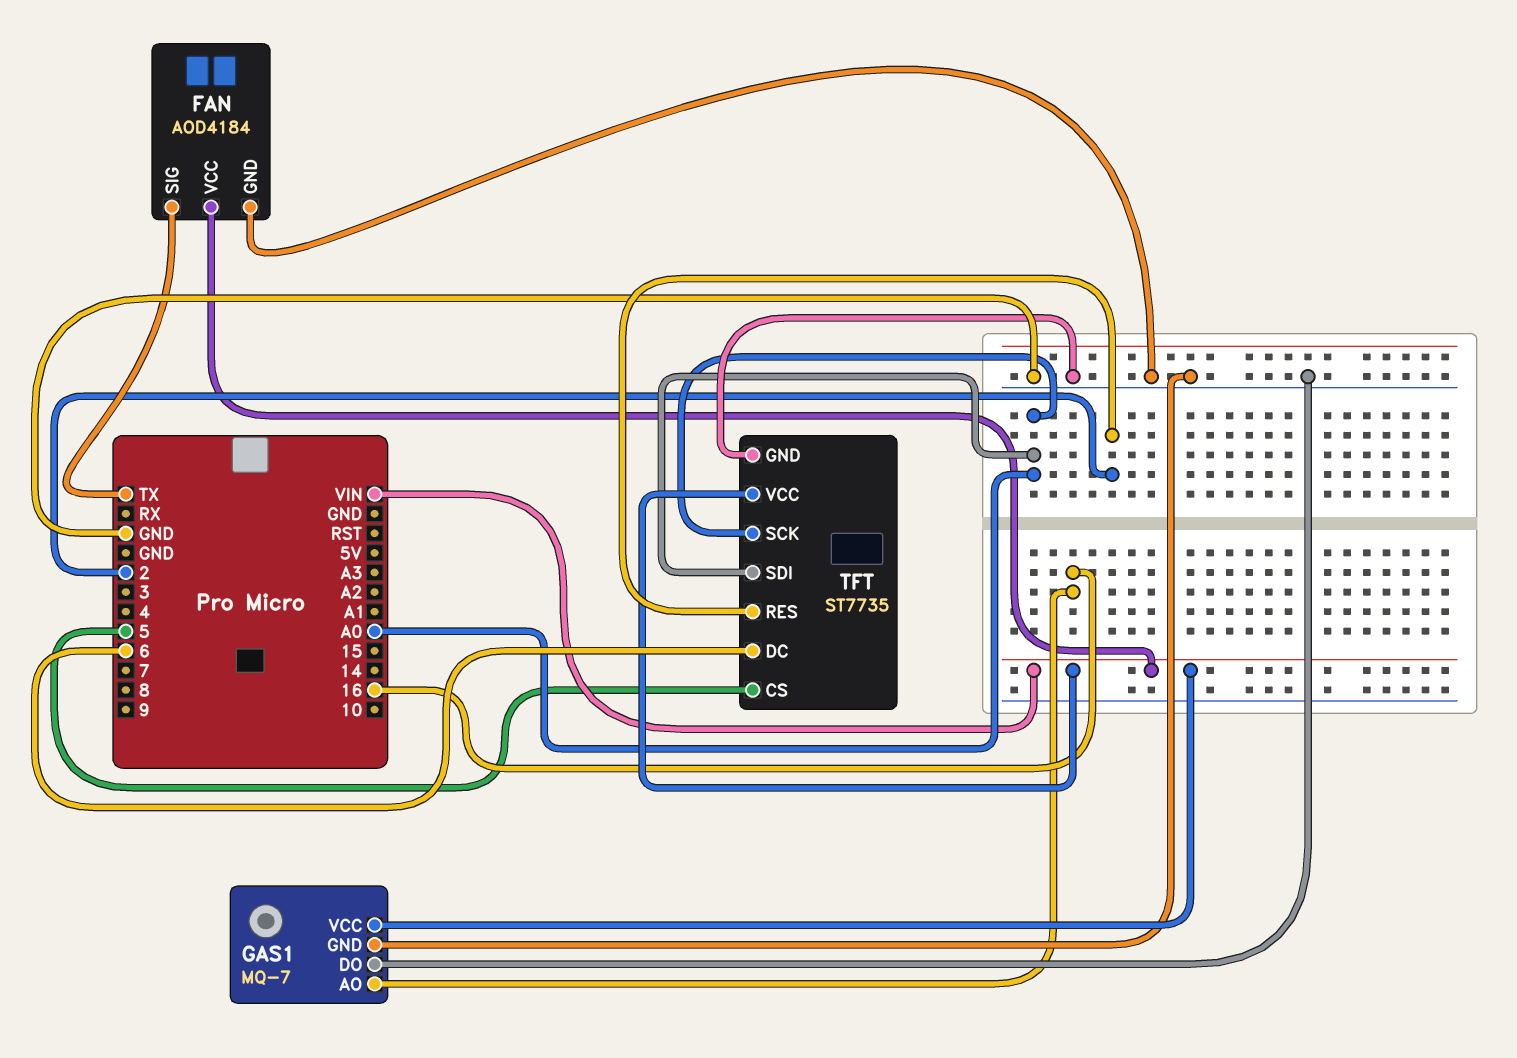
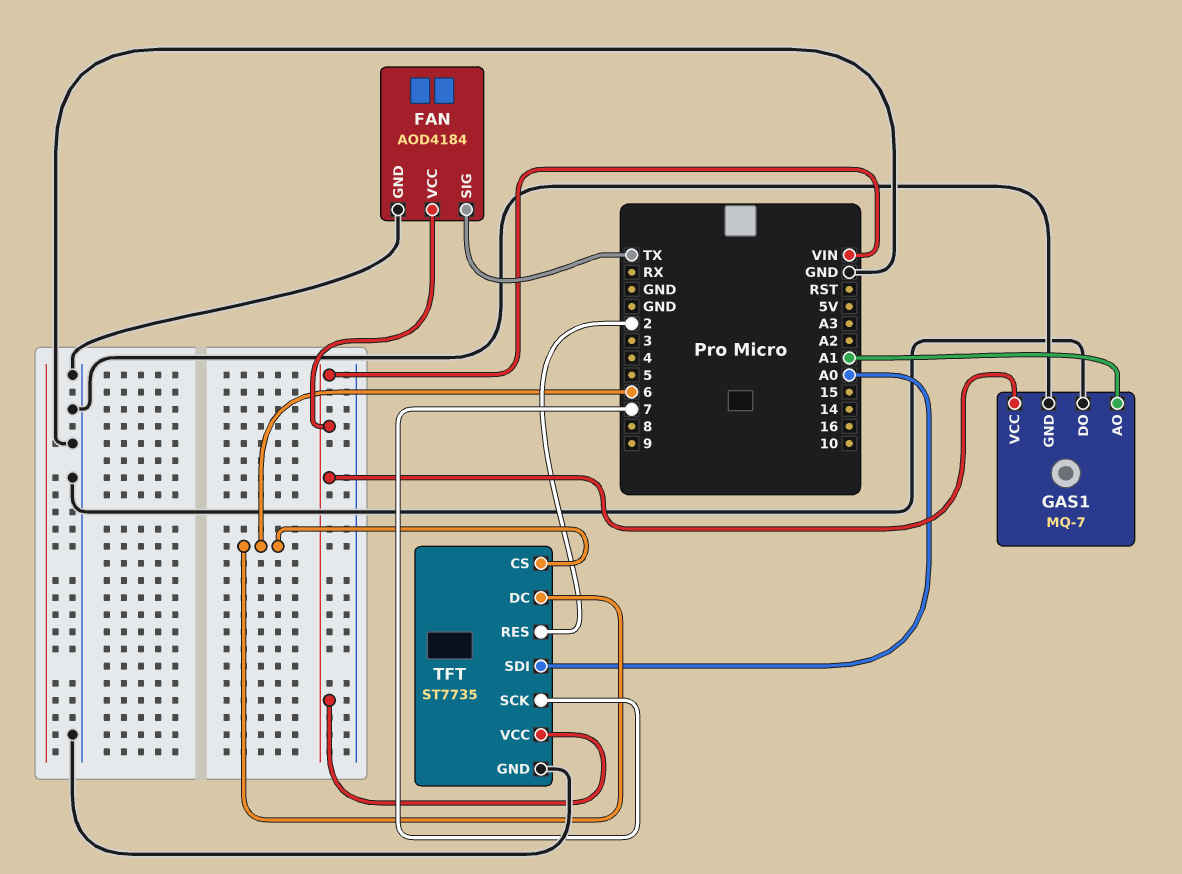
GAS1 pin AO: 16 -> A1
TFT pin CS: 5 -> 6
TFT pin SCK: A0 -> 7

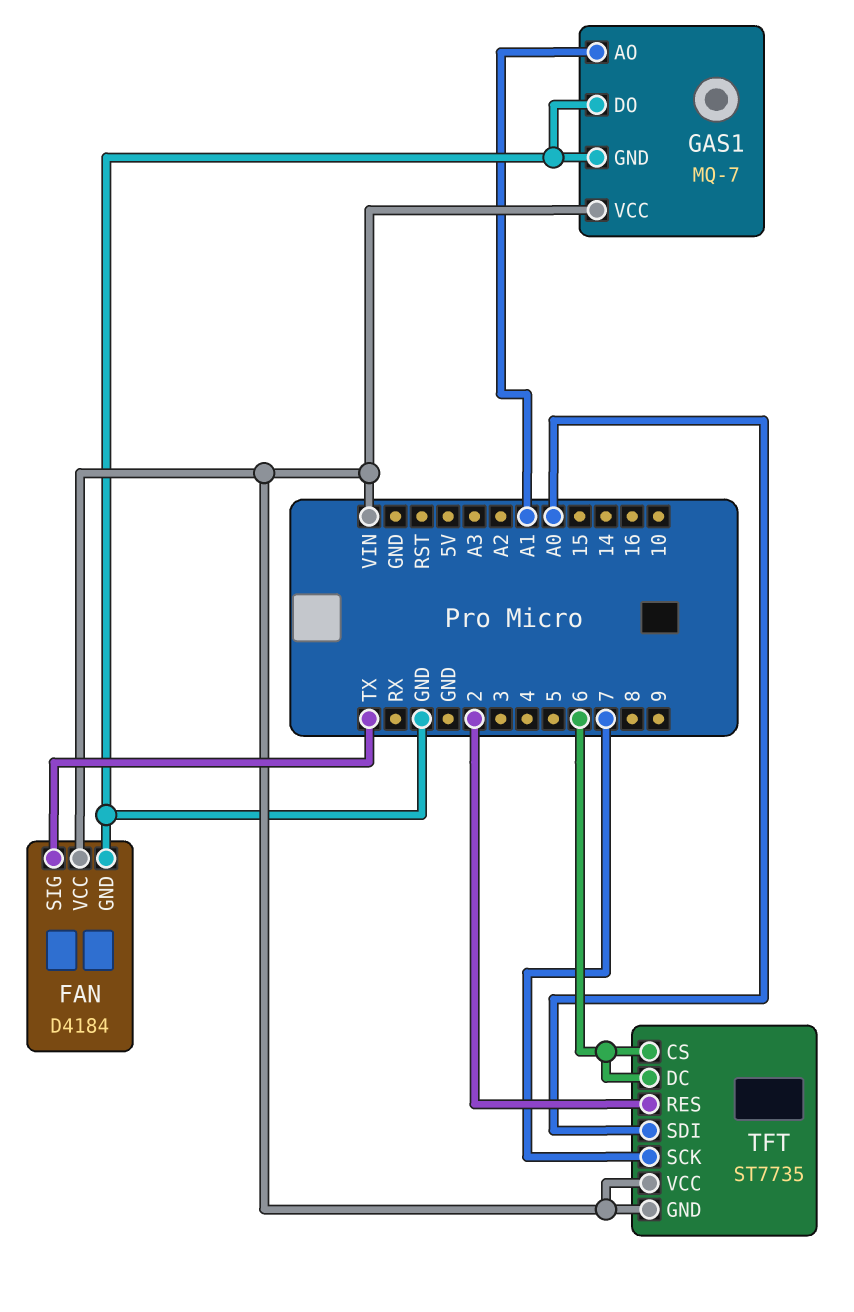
FAN: AOD4184 -> D4184
TFT pin GND: GND -> VIN

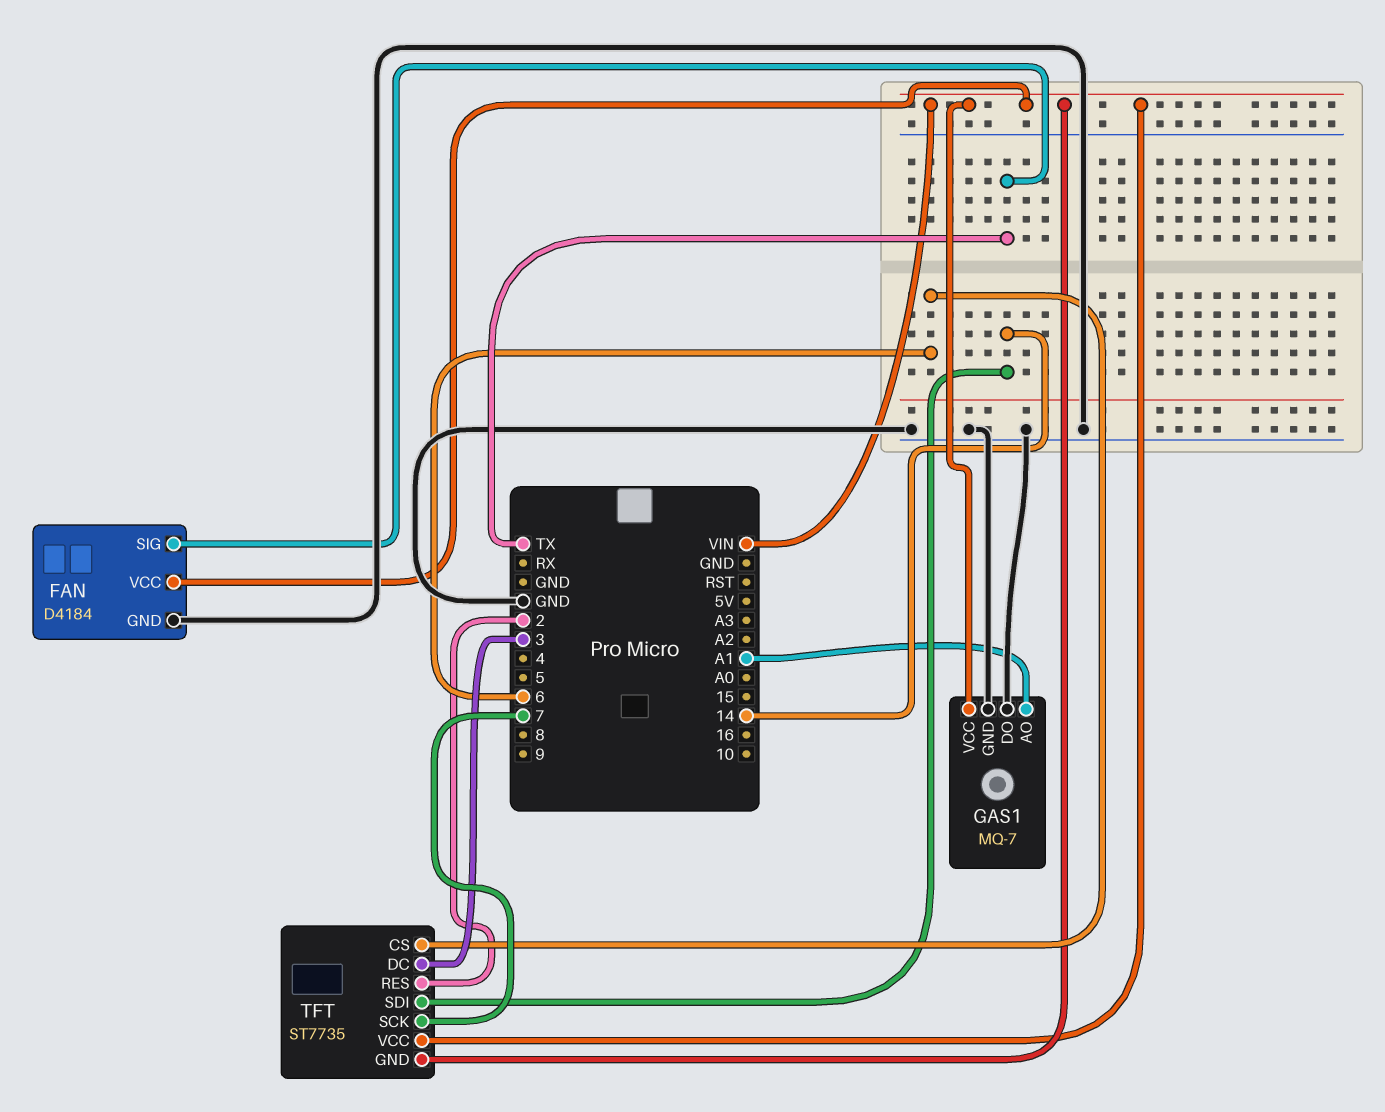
TFT pin DC: 6 -> 3
TFT pin SDI: A0 -> 14

